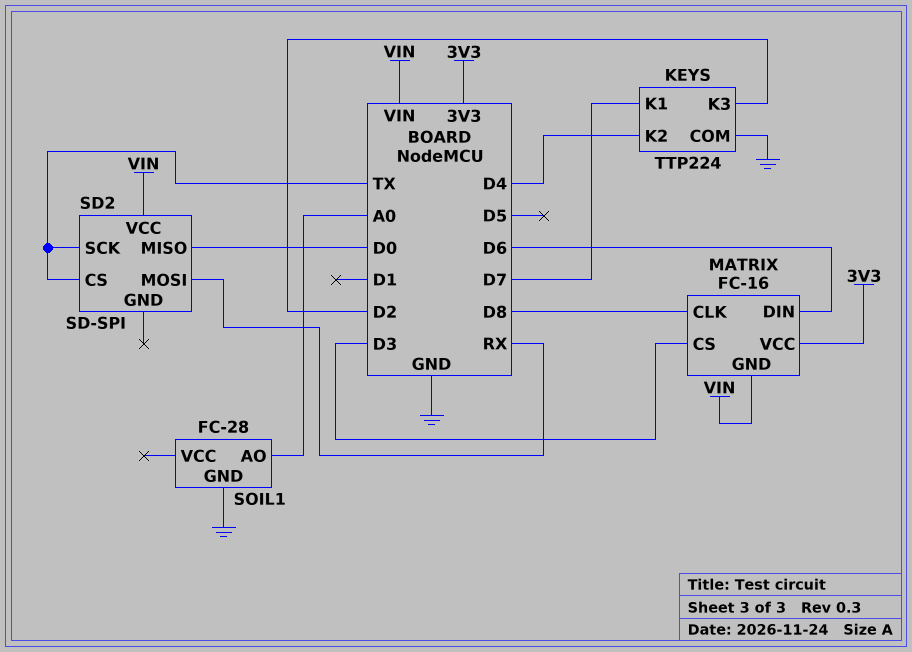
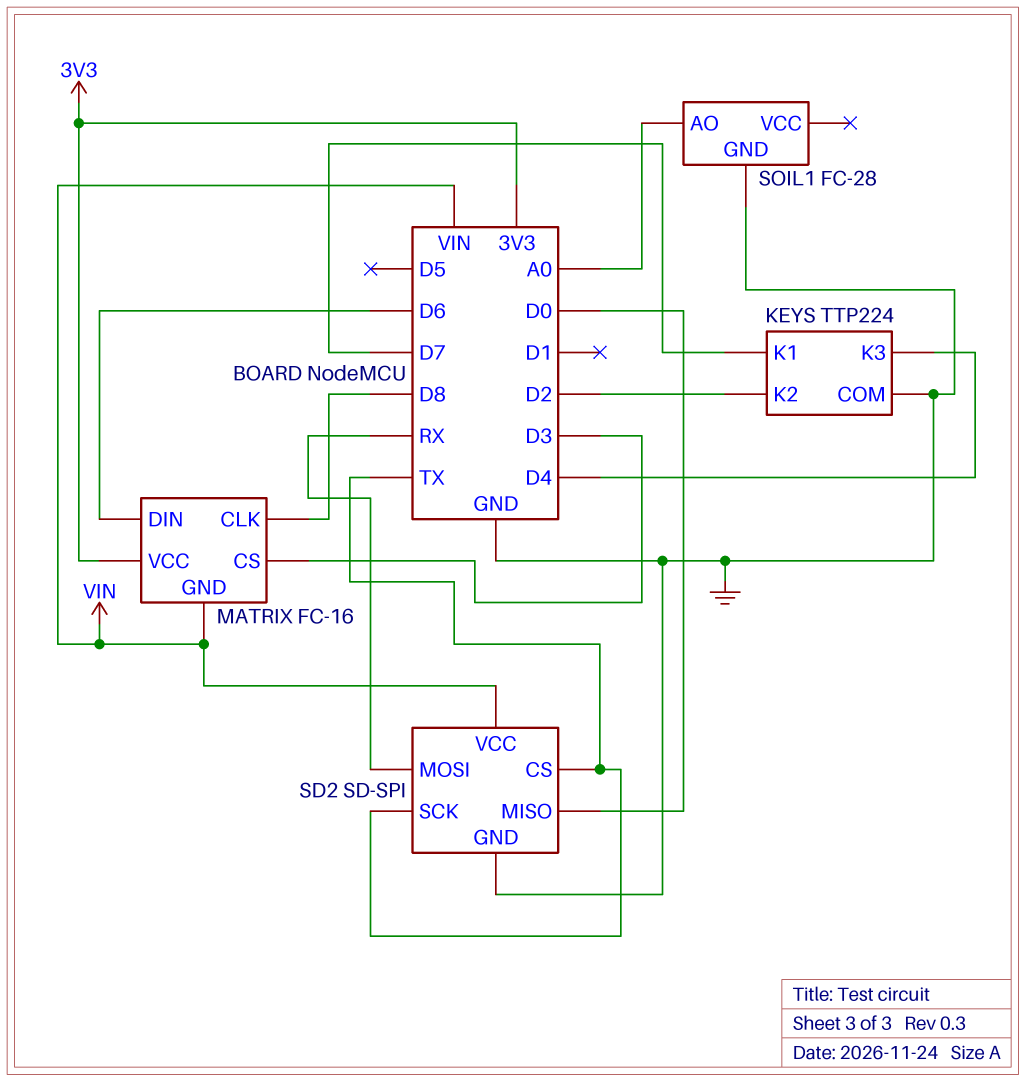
KEYS pin K2: D4 -> D2
KEYS pin K3: D2 -> D4
SD2 pin GND: none -> GND

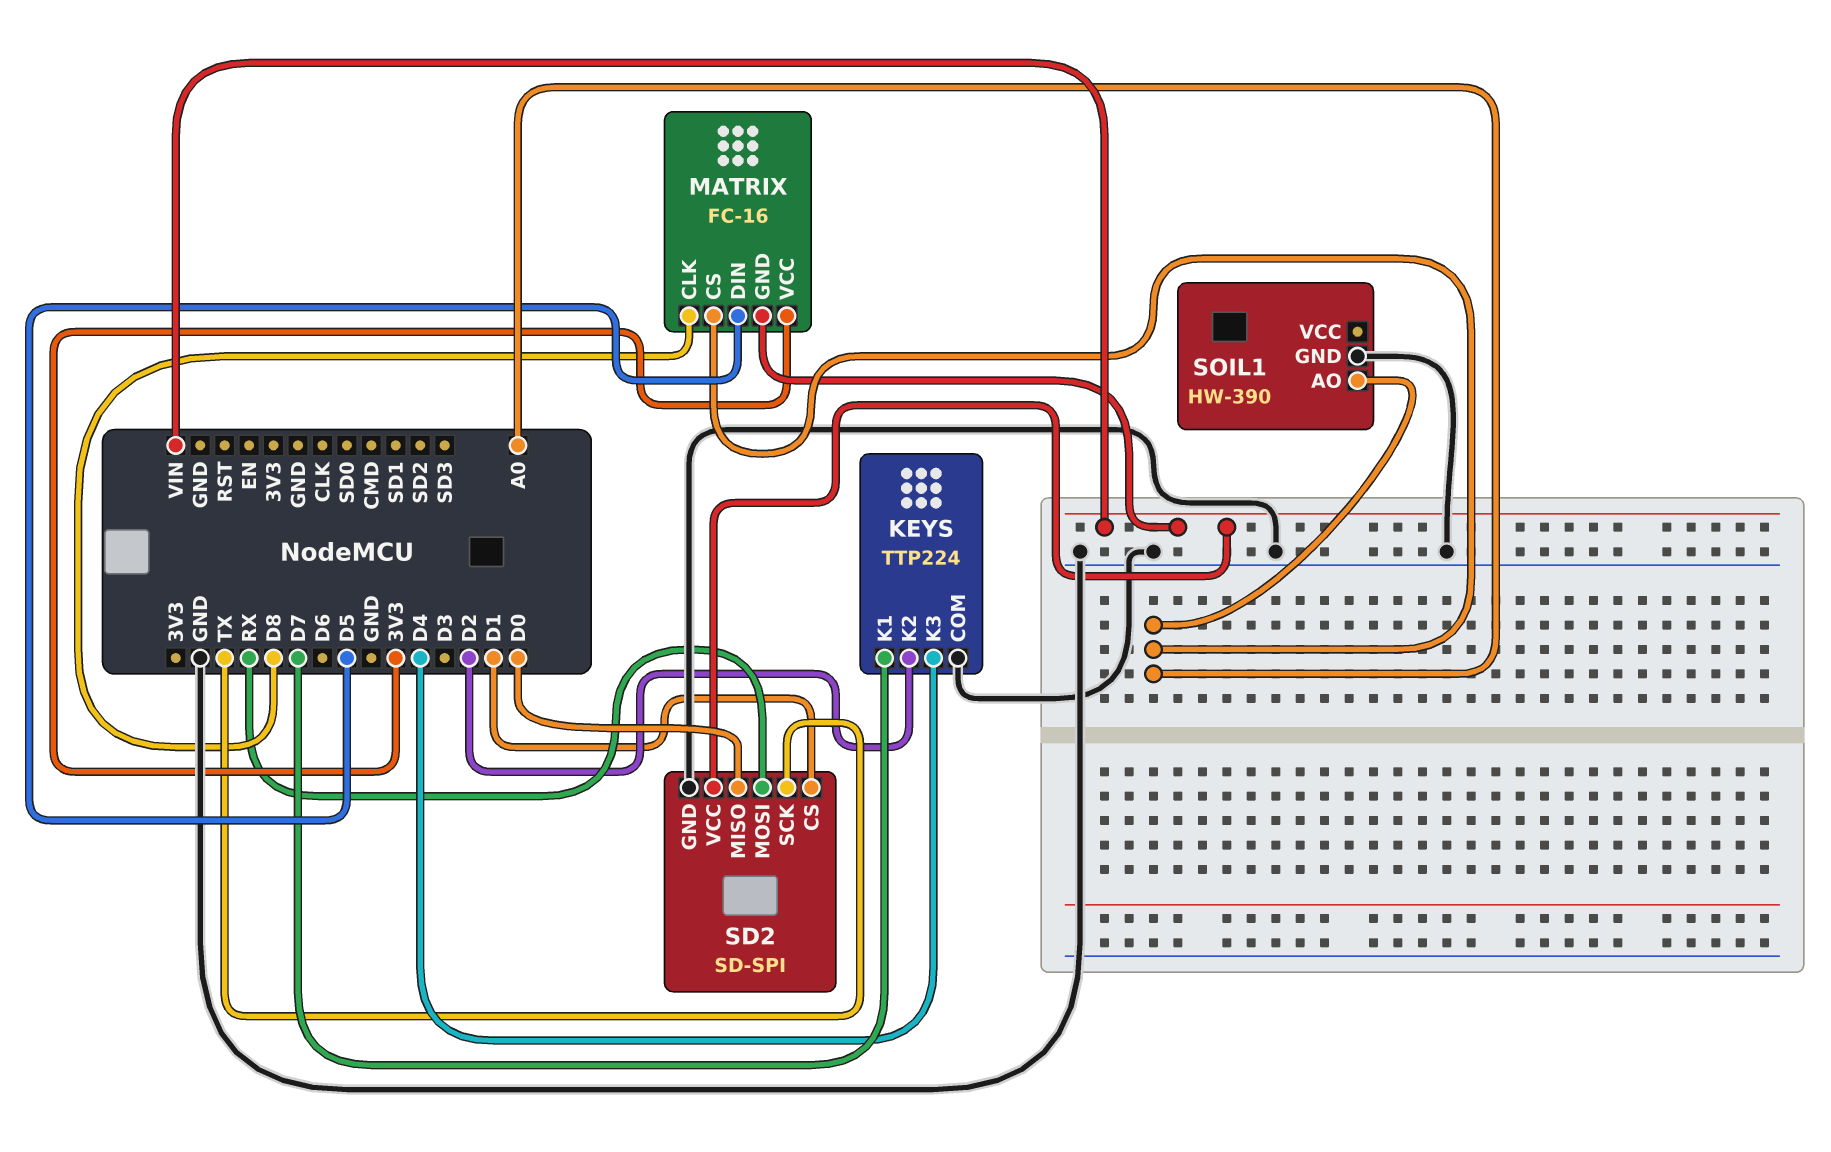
MATRIX pin CS: D3 -> A0
MATRIX pin DIN: D6 -> D5
SD2 pin CS: TX -> D1
SOIL1: FC-28 -> HW-390

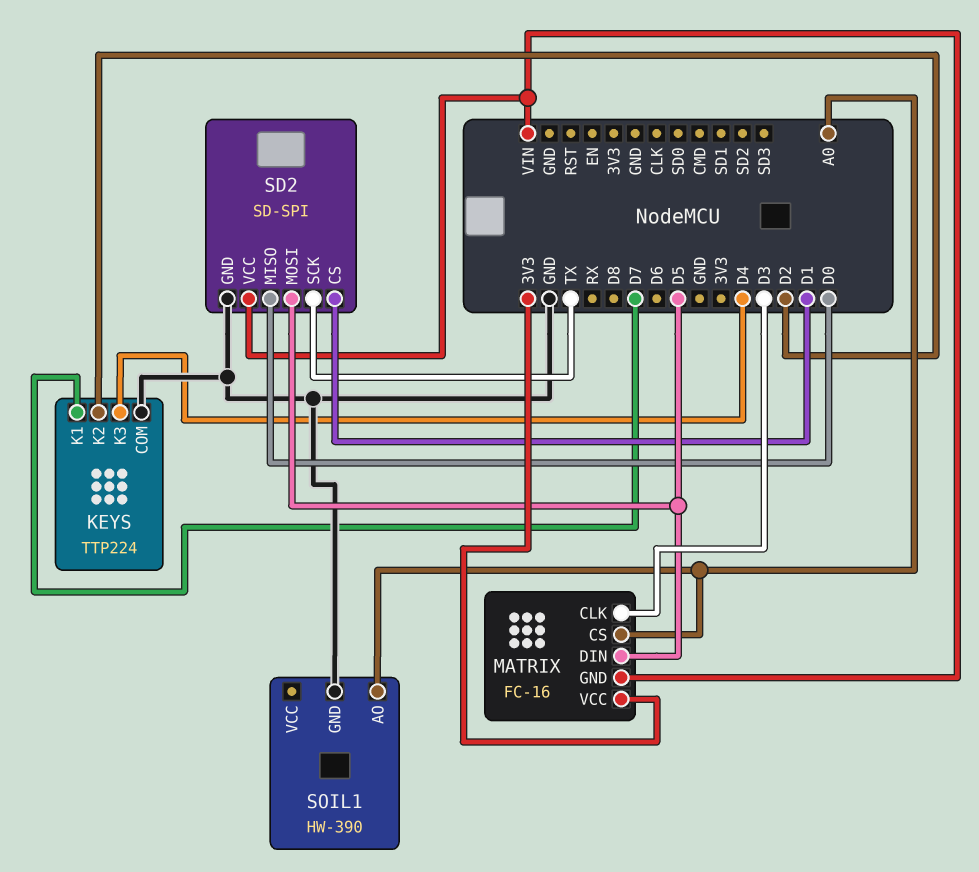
MATRIX pin CLK: D8 -> D3
SD2 pin MOSI: RX -> D5

